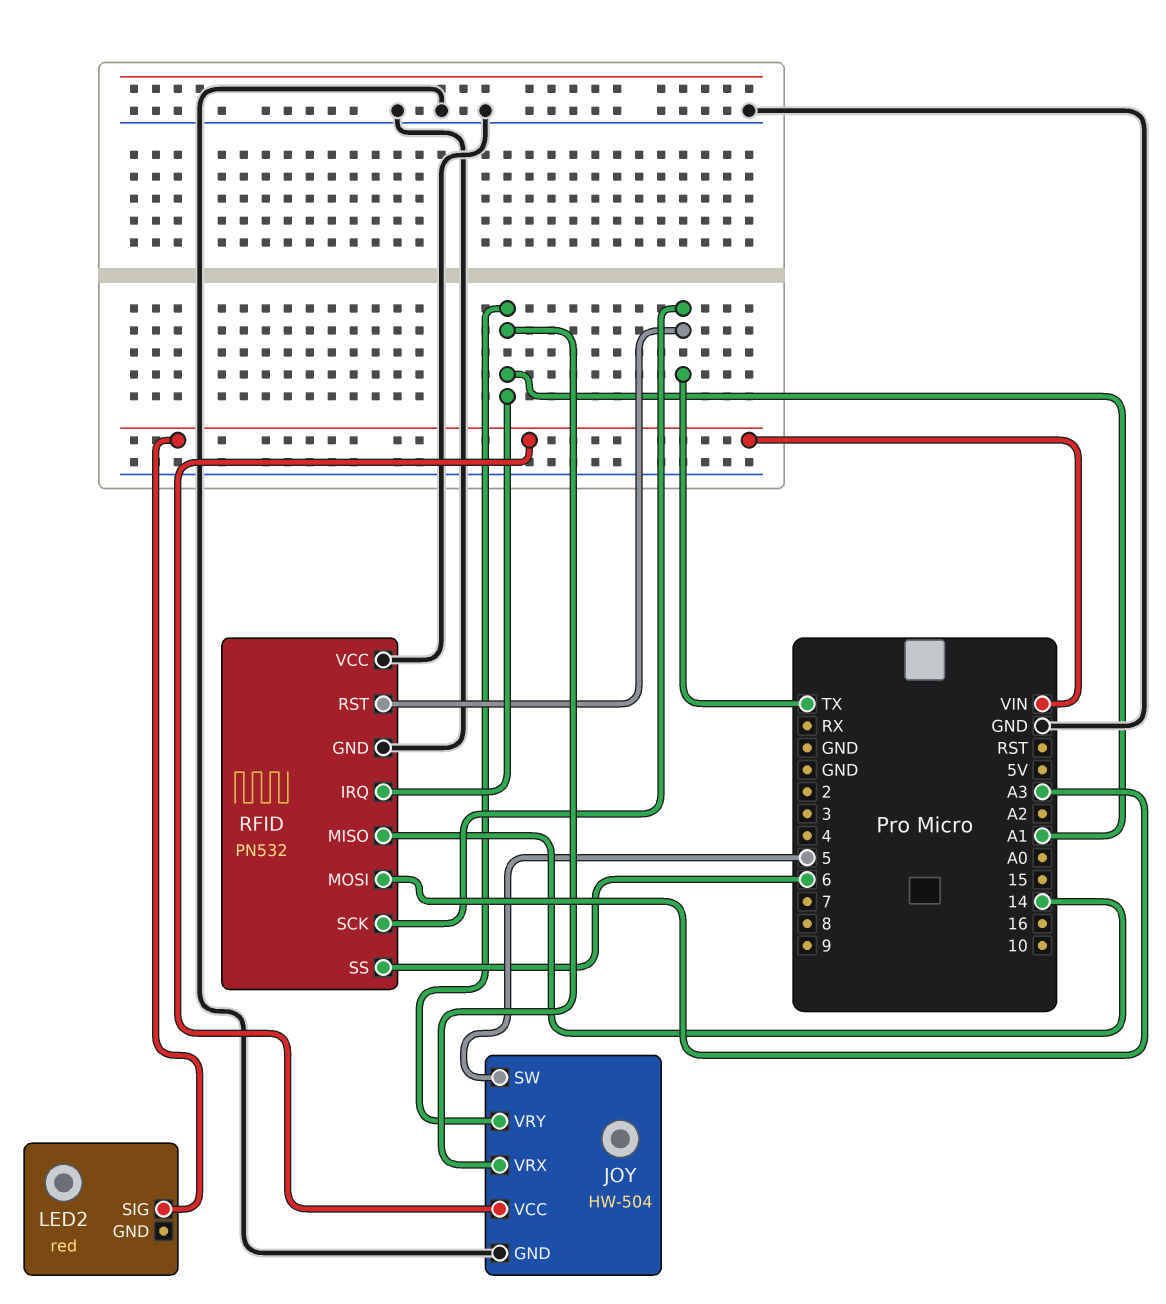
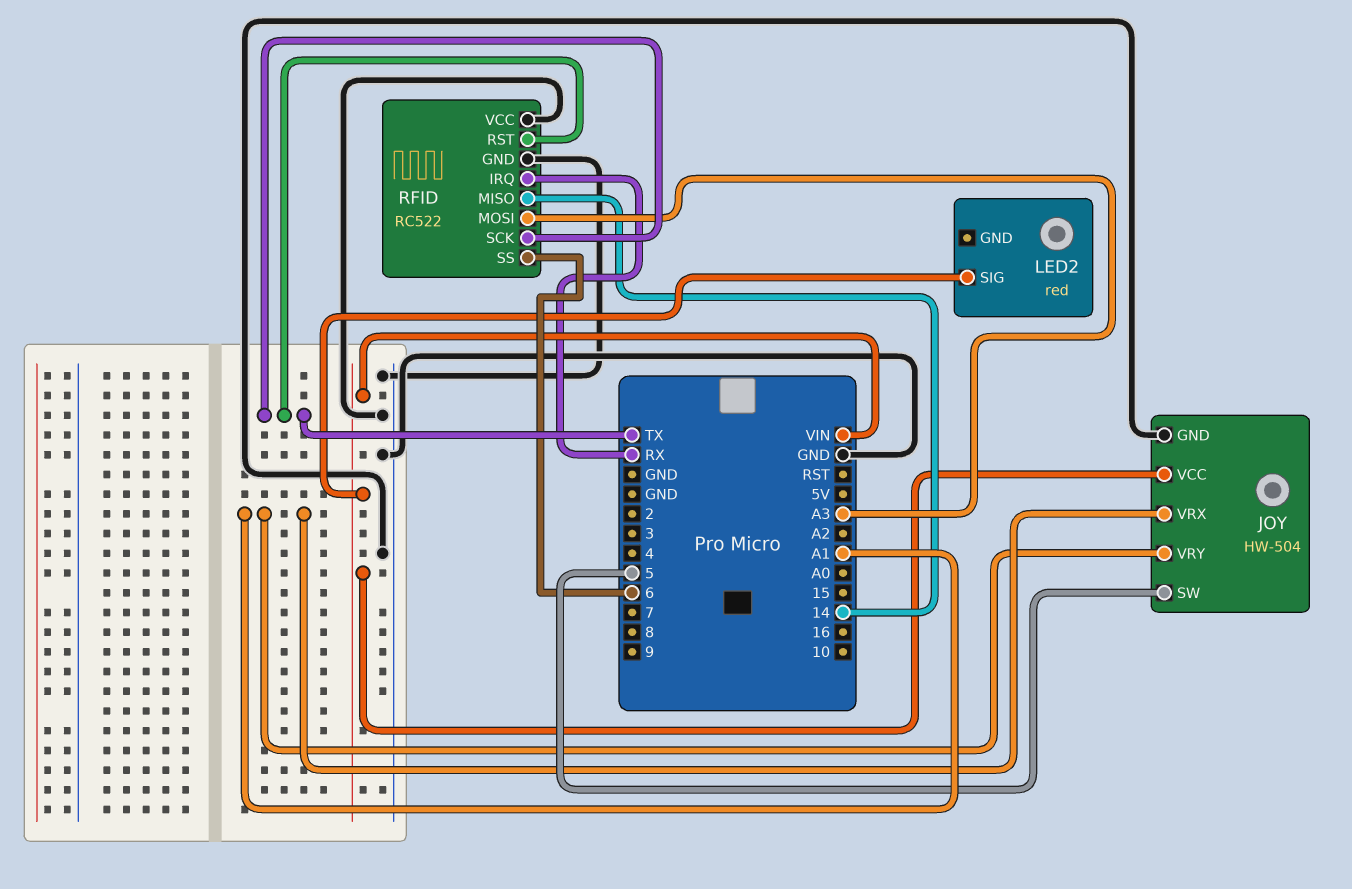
RFID: PN532 -> RC522
RFID pin IRQ: A1 -> RX

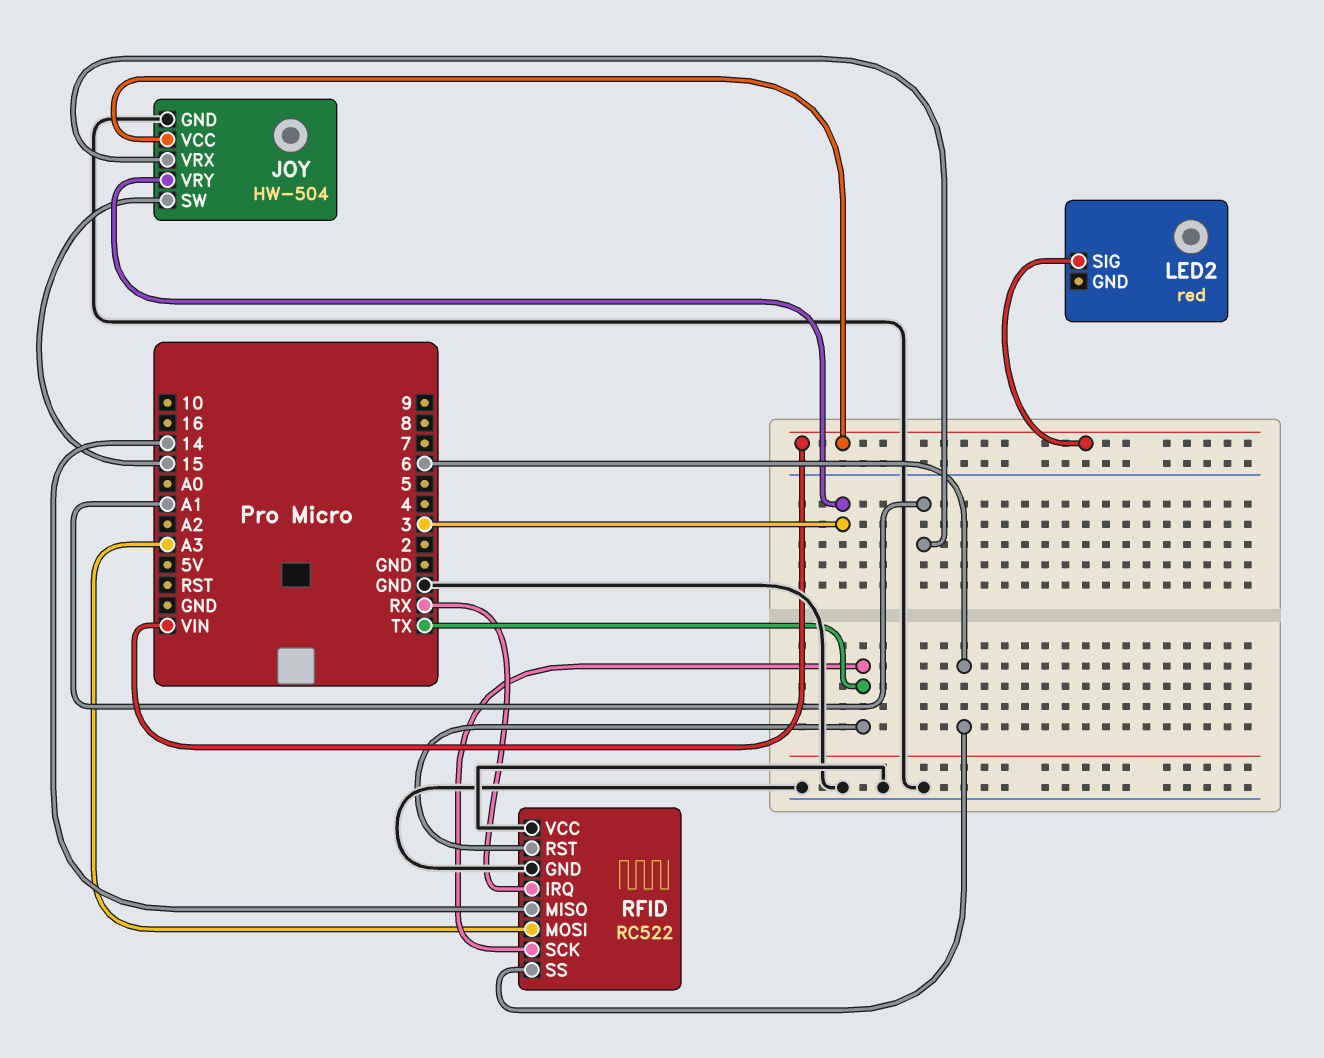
JOY pin SW: 5 -> 15
JOY pin VRY: A1 -> 3

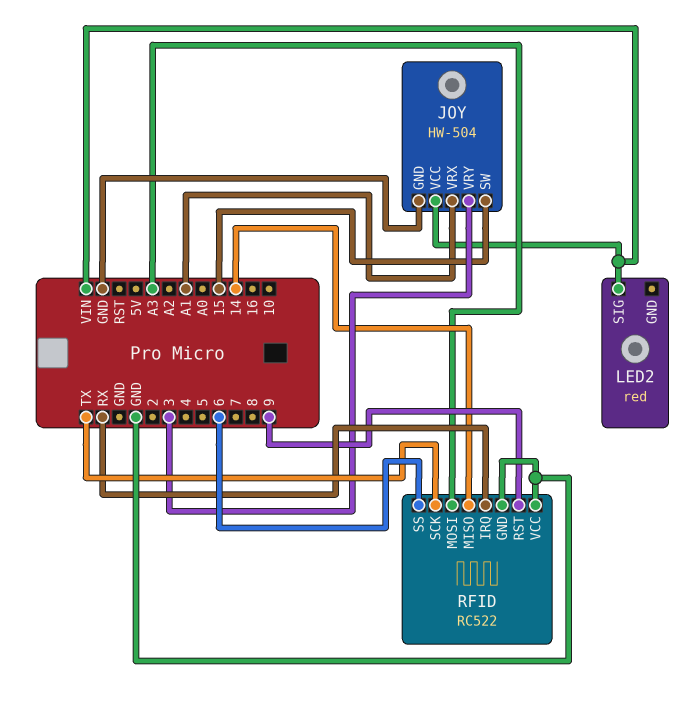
RFID pin RST: TX -> 9

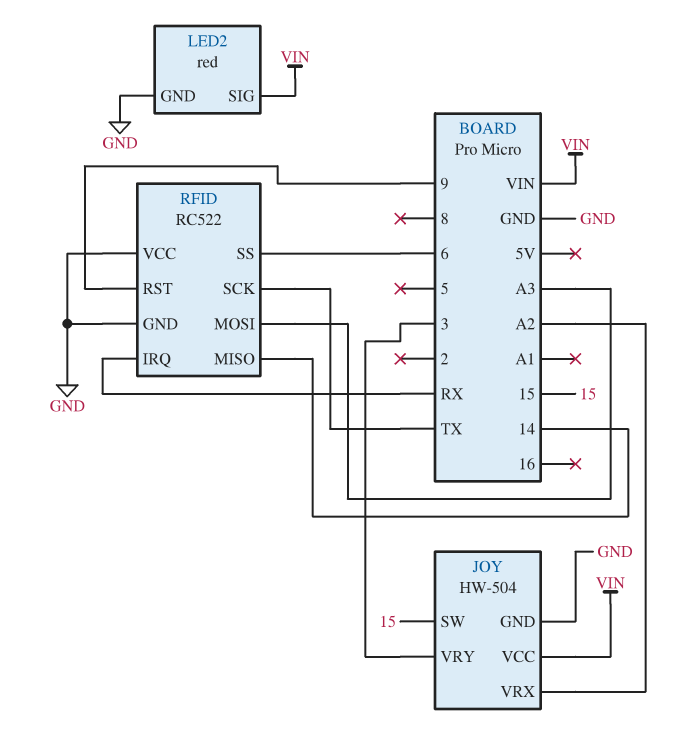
JOY pin VRX: A1 -> A2
LED2 pin GND: none -> GND

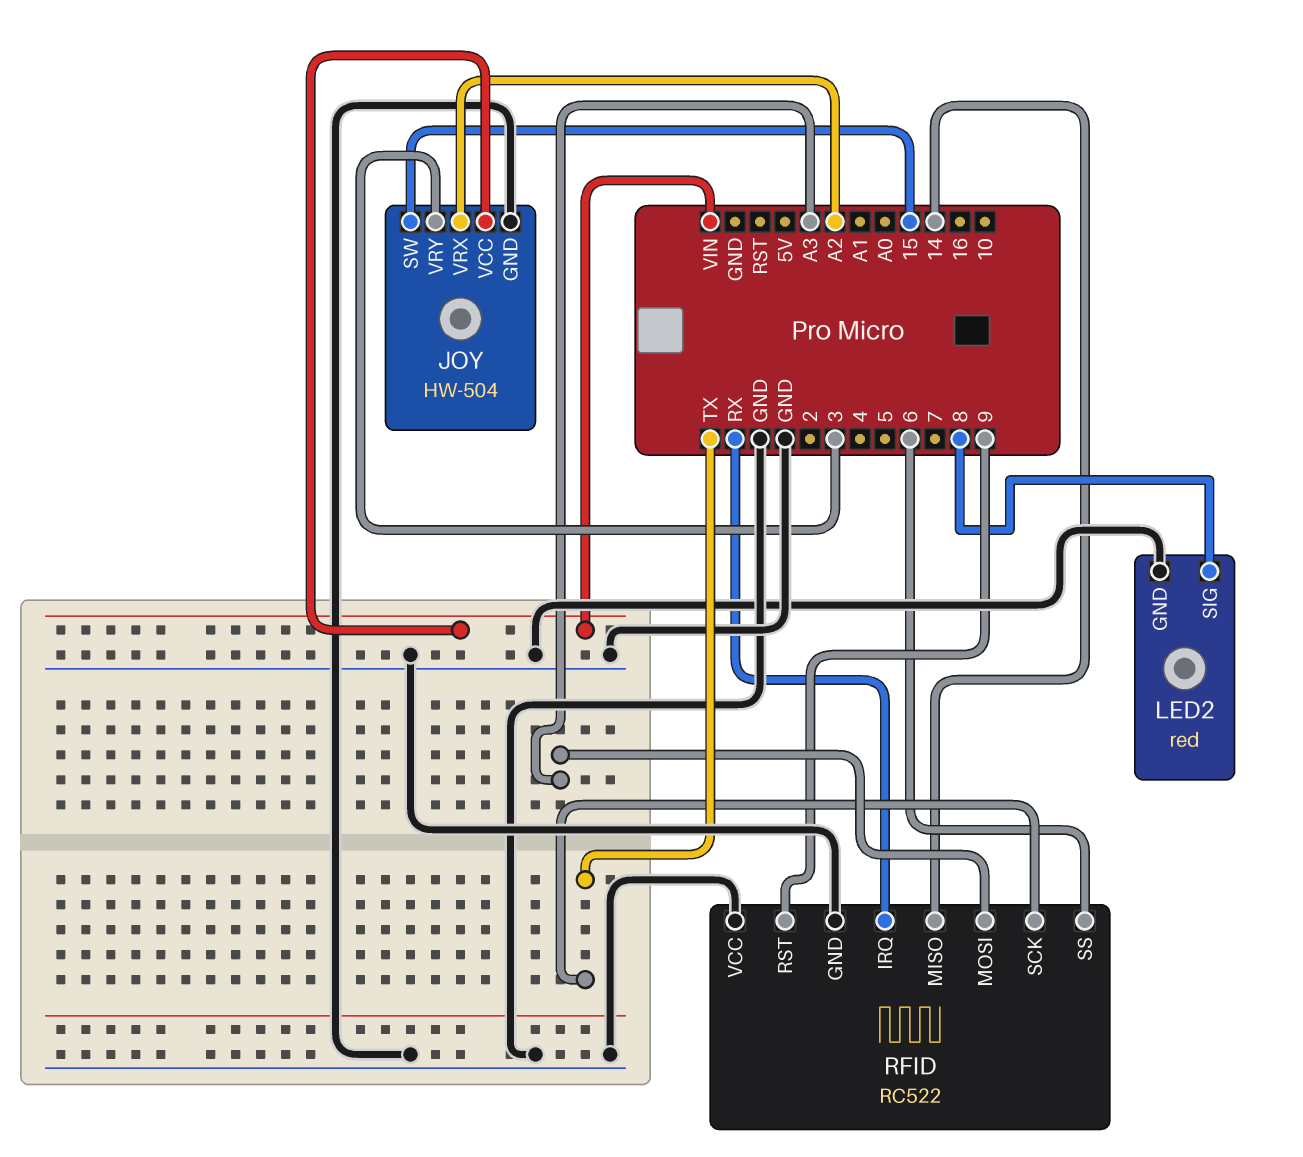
LED2 pin SIG: VIN -> 8

